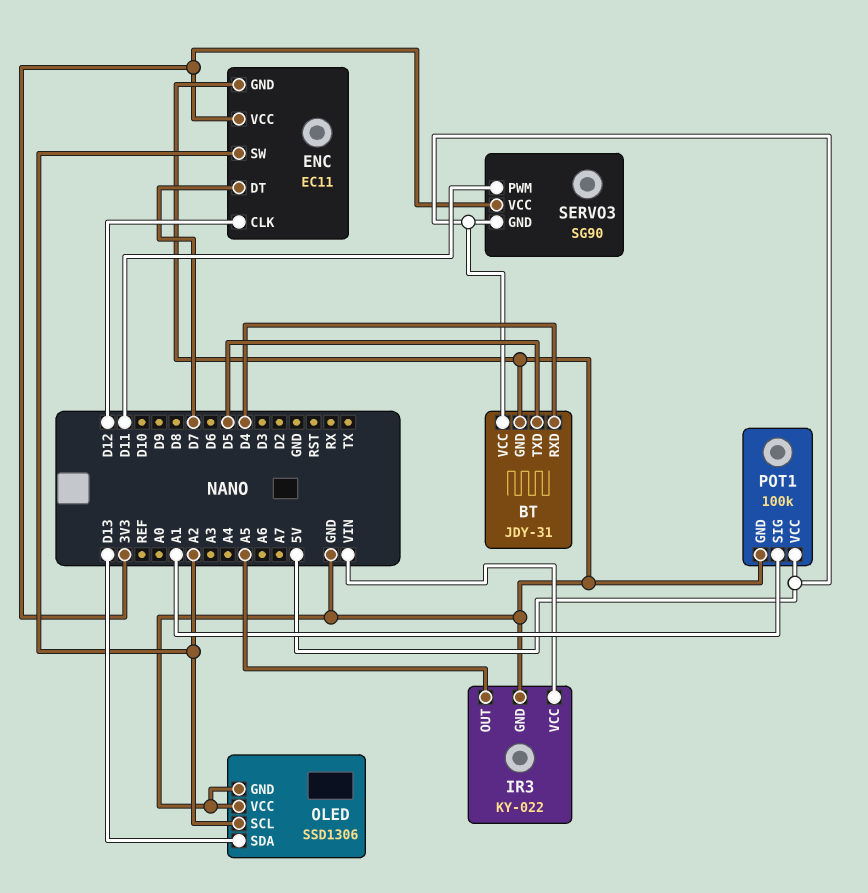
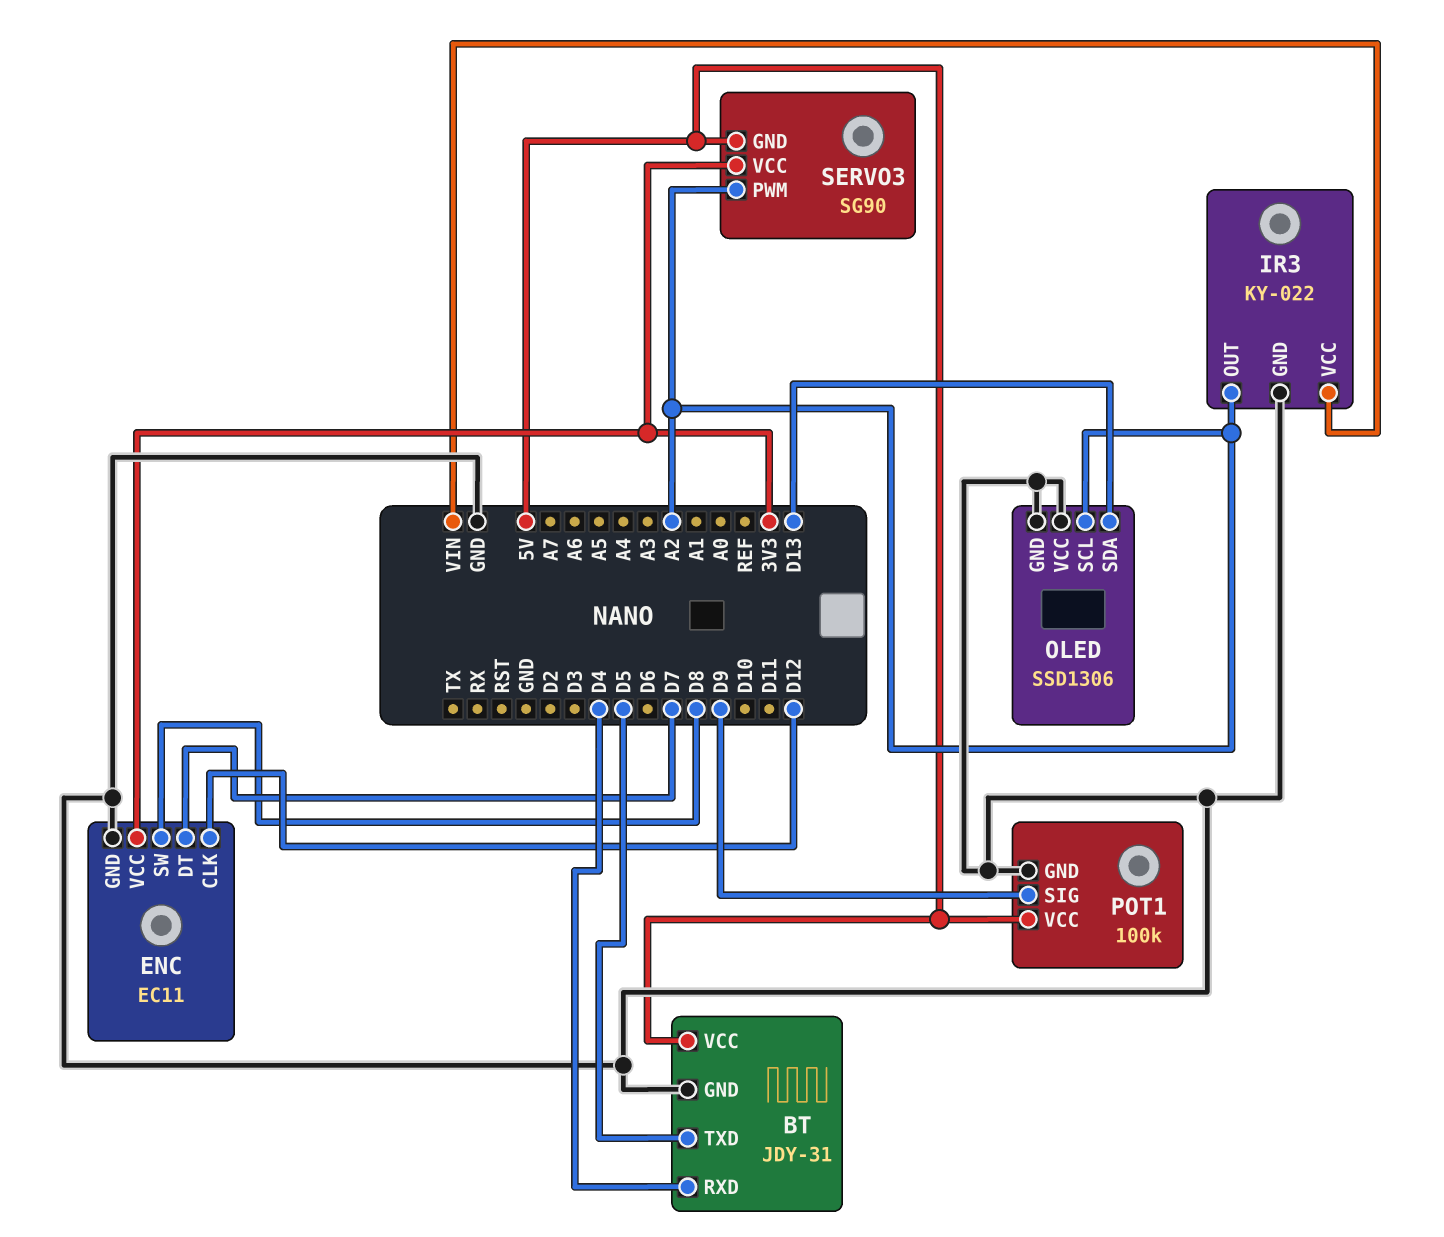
ENC pin SW: A2 -> D8
IR3 pin OUT: A5 -> A2
POT1 pin SIG: A1 -> D9
SERVO3 pin PWM: D11 -> A2

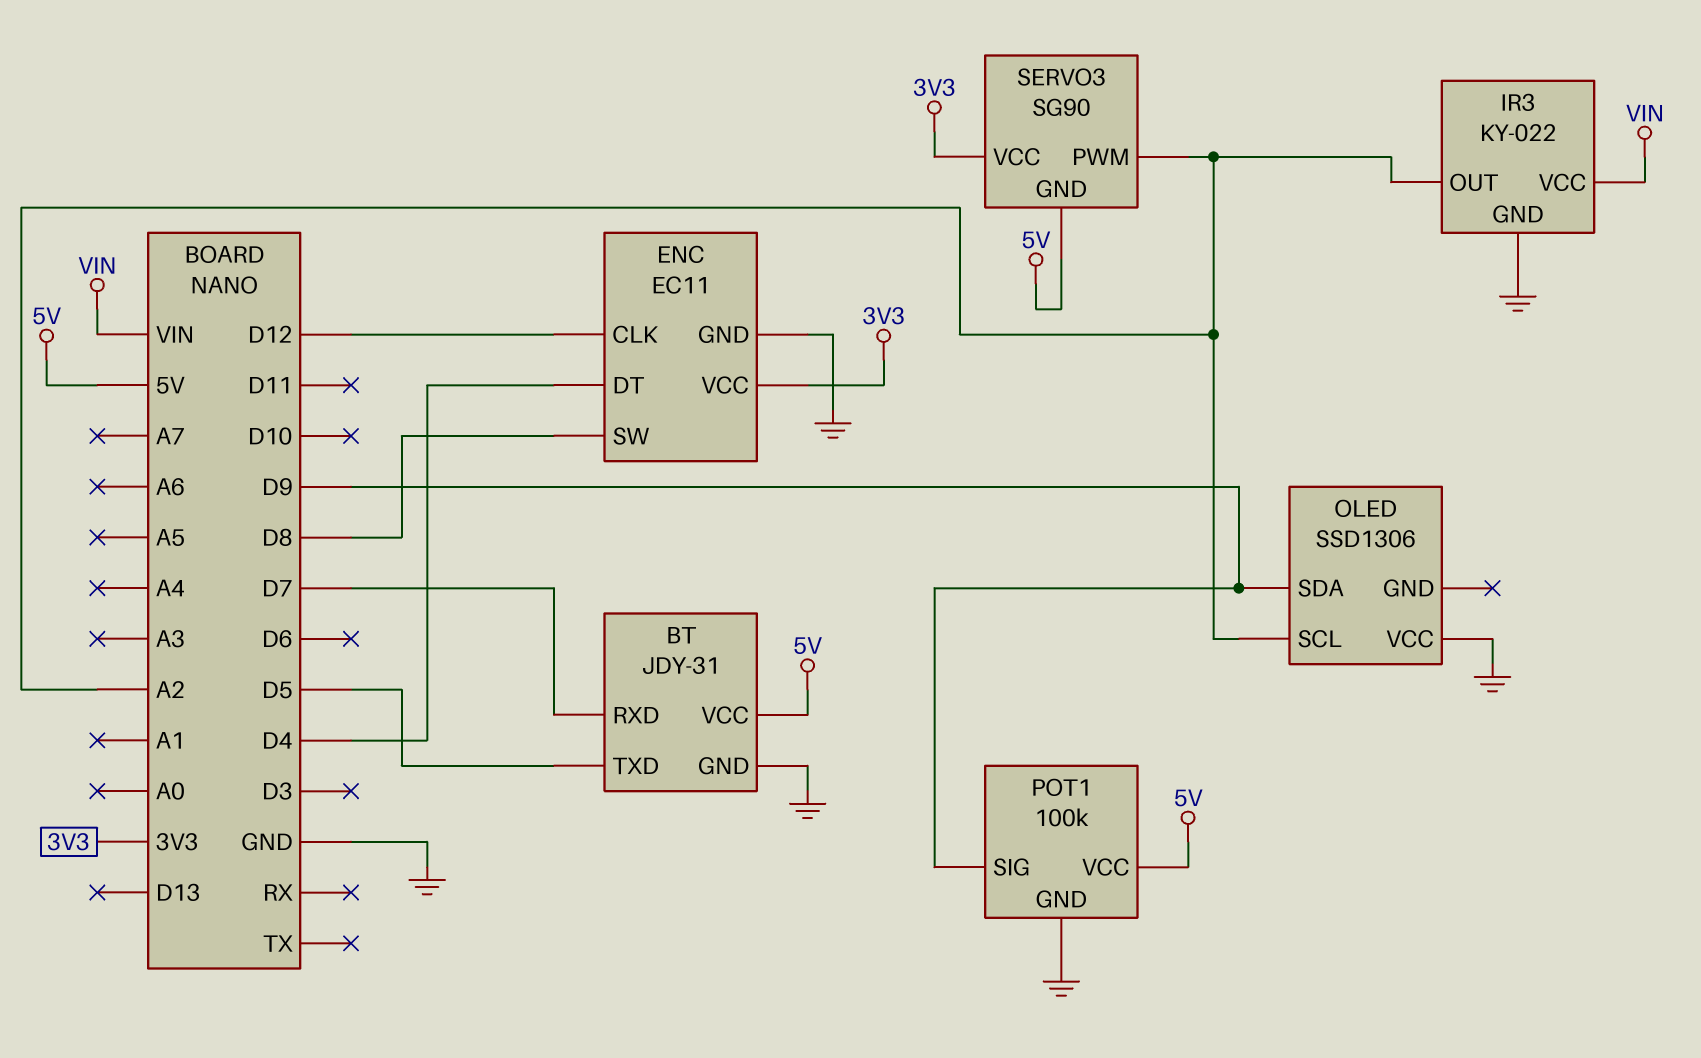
BT pin RXD: D4 -> D7
ENC pin DT: D7 -> D4
OLED pin GND: GND -> none
OLED pin SDA: D13 -> D9

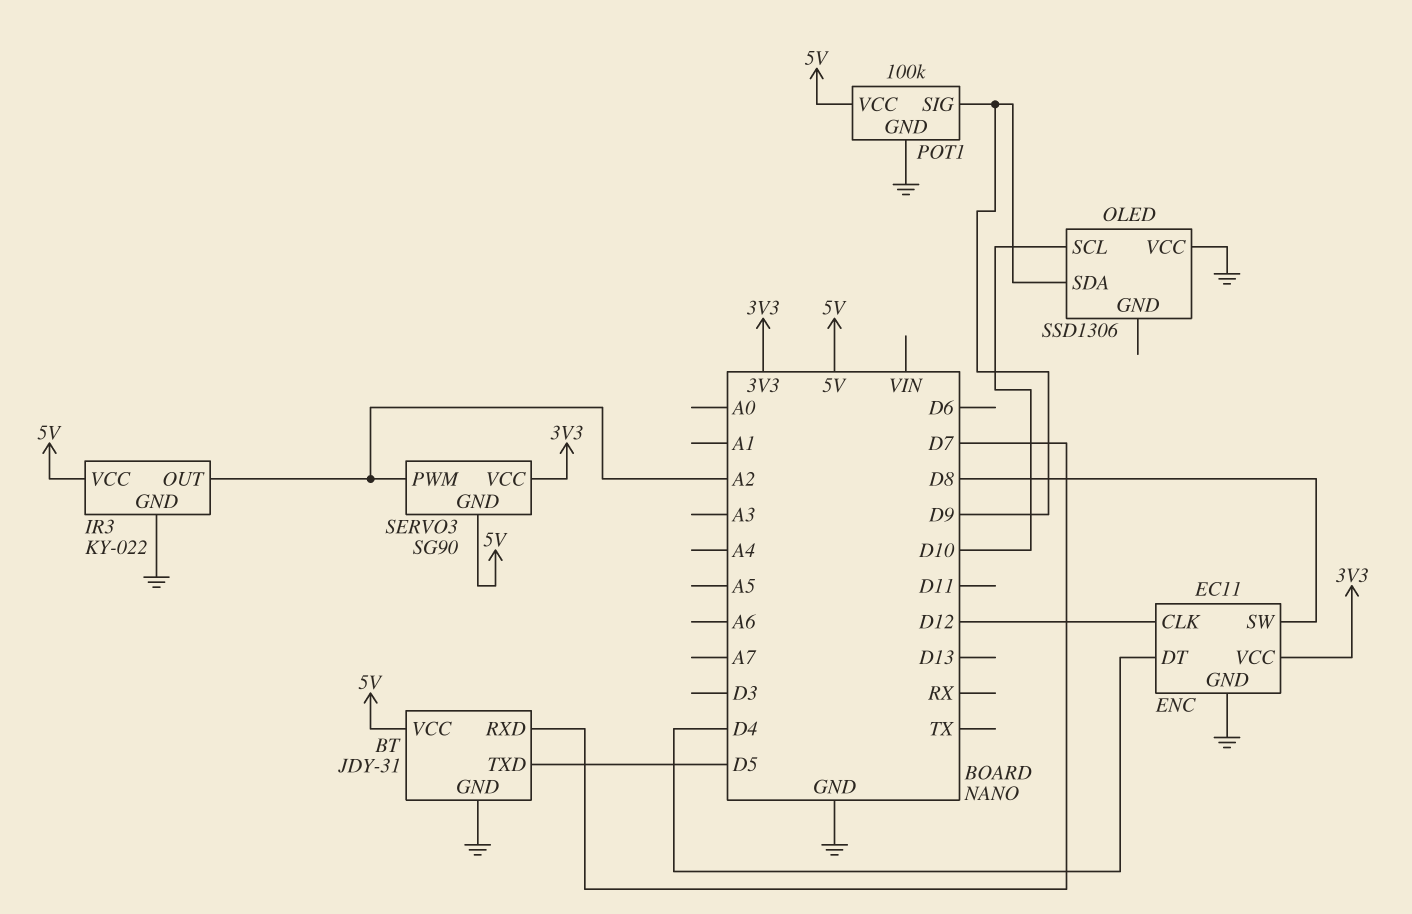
IR3 pin VCC: VIN -> 5V
OLED pin SCL: A2 -> D10

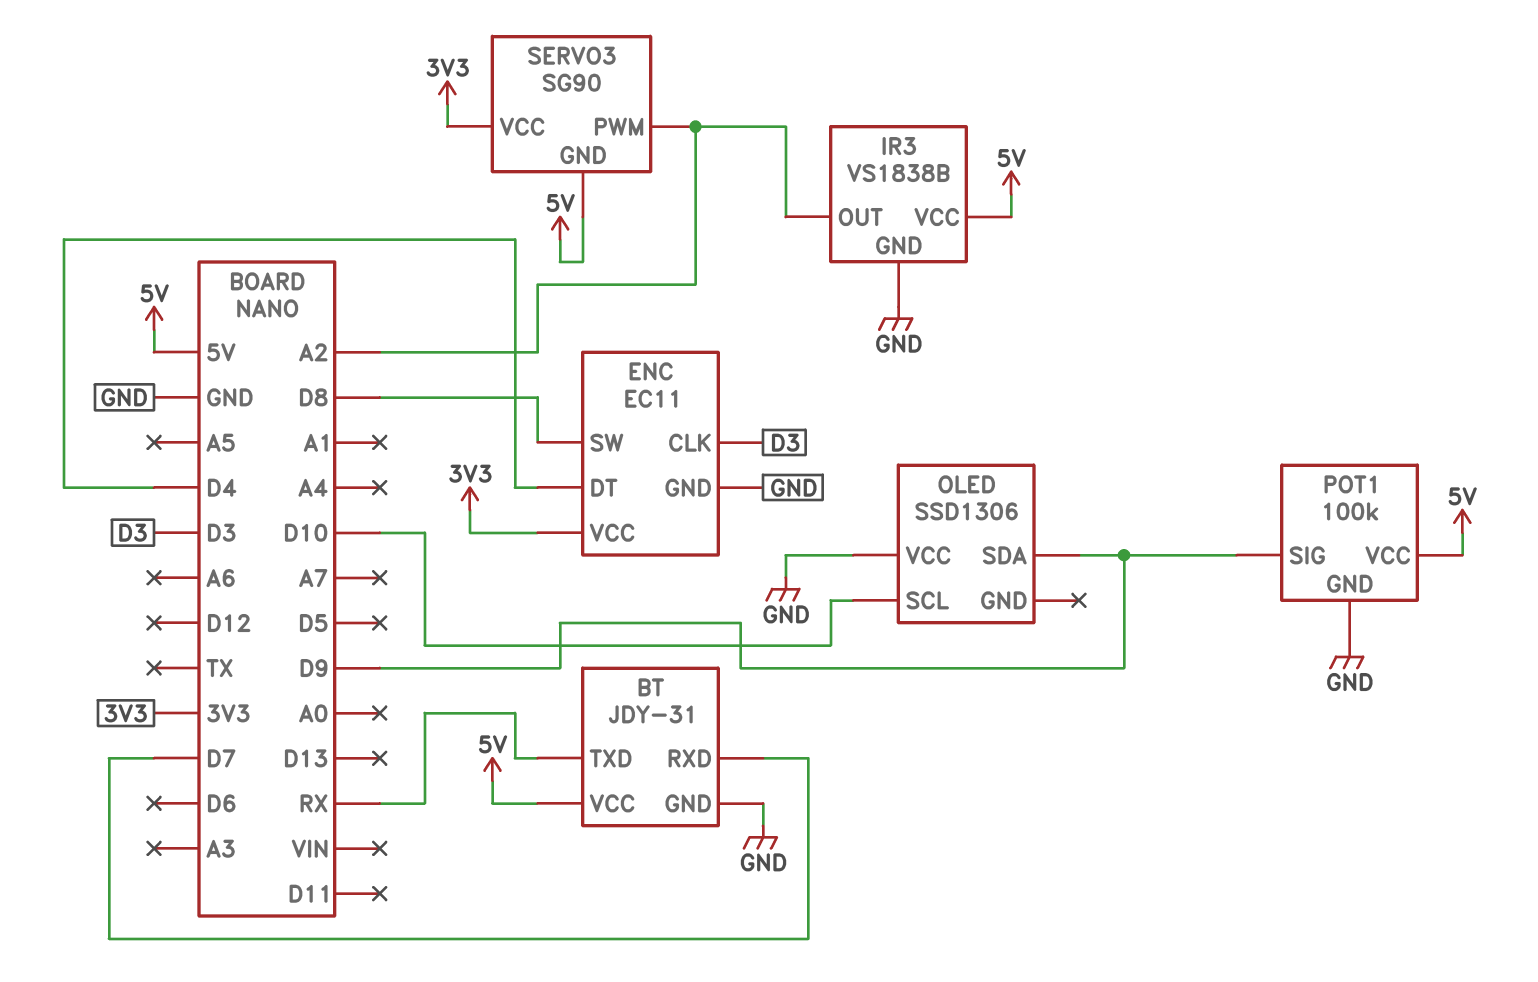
BT pin TXD: D5 -> RX
ENC pin CLK: D12 -> D3
IR3: KY-022 -> VS1838B

